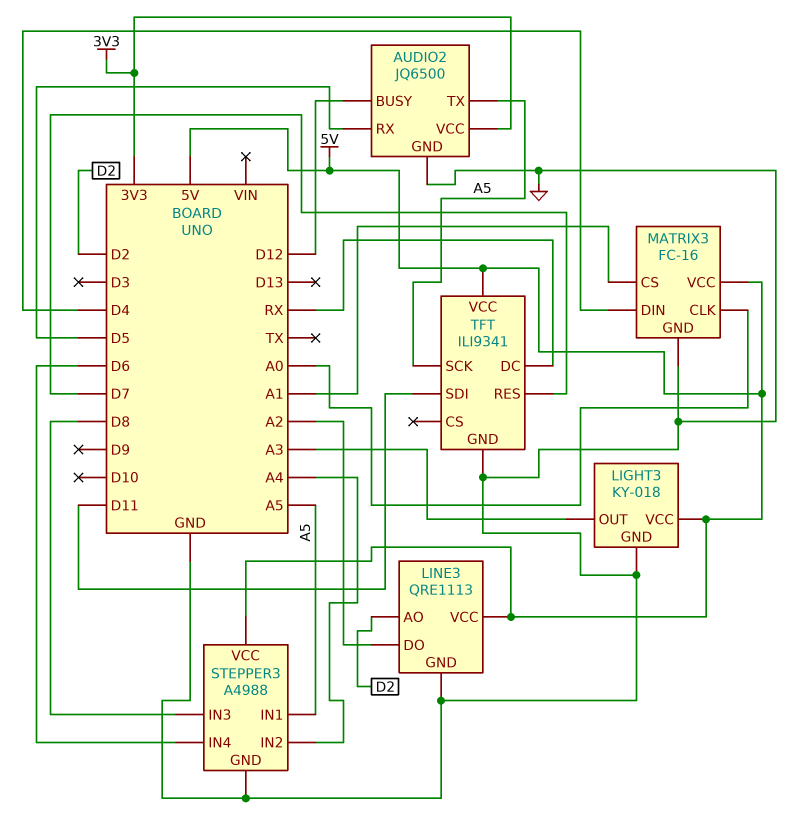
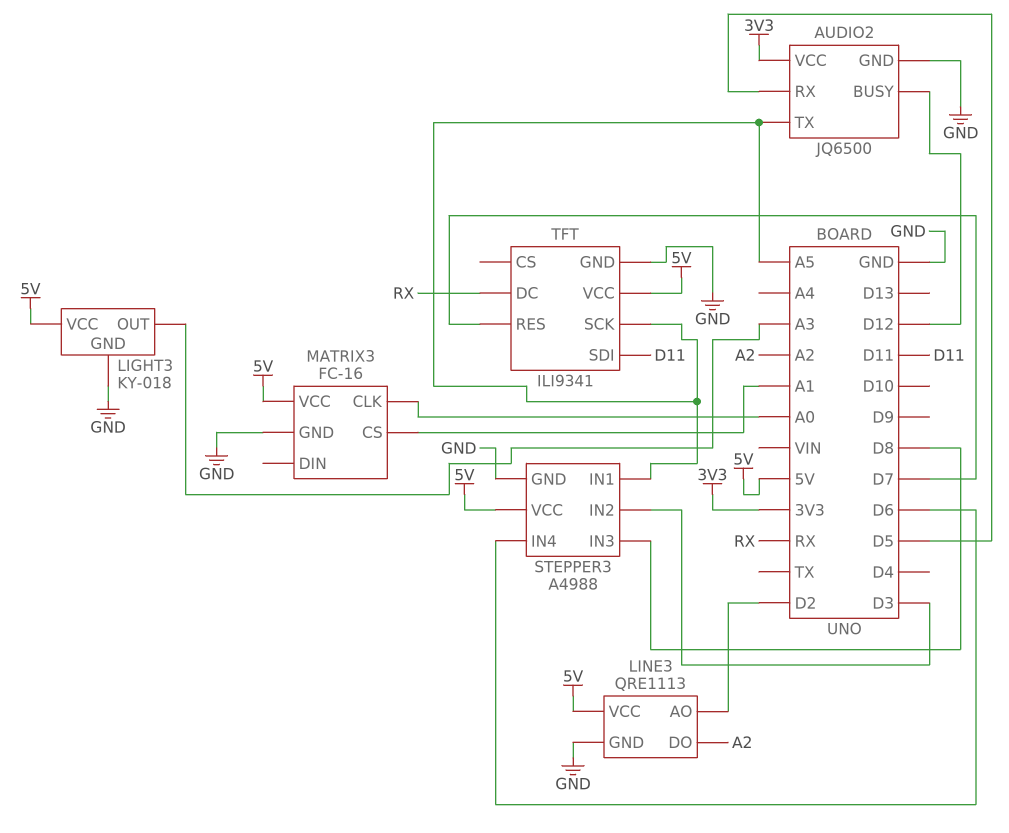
MATRIX3 pin DIN: D4 -> none
STEPPER3 pin IN2: A4 -> D3

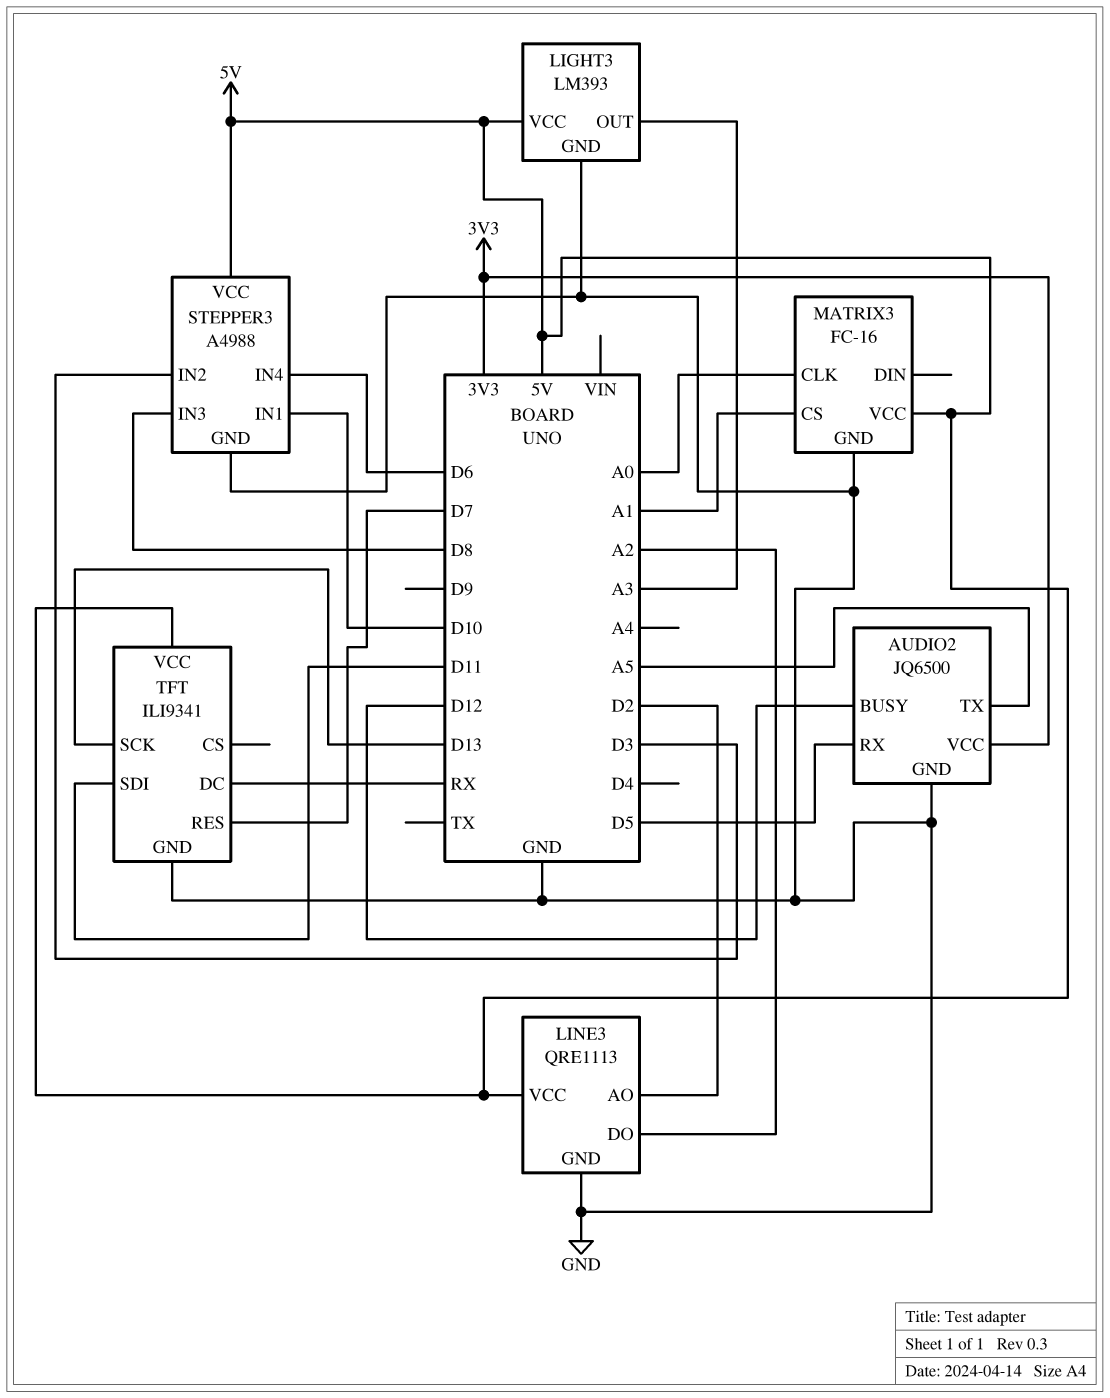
LIGHT3: KY-018 -> LM393
STEPPER3 pin IN1: A5 -> D10
TFT pin SCK: A5 -> D13

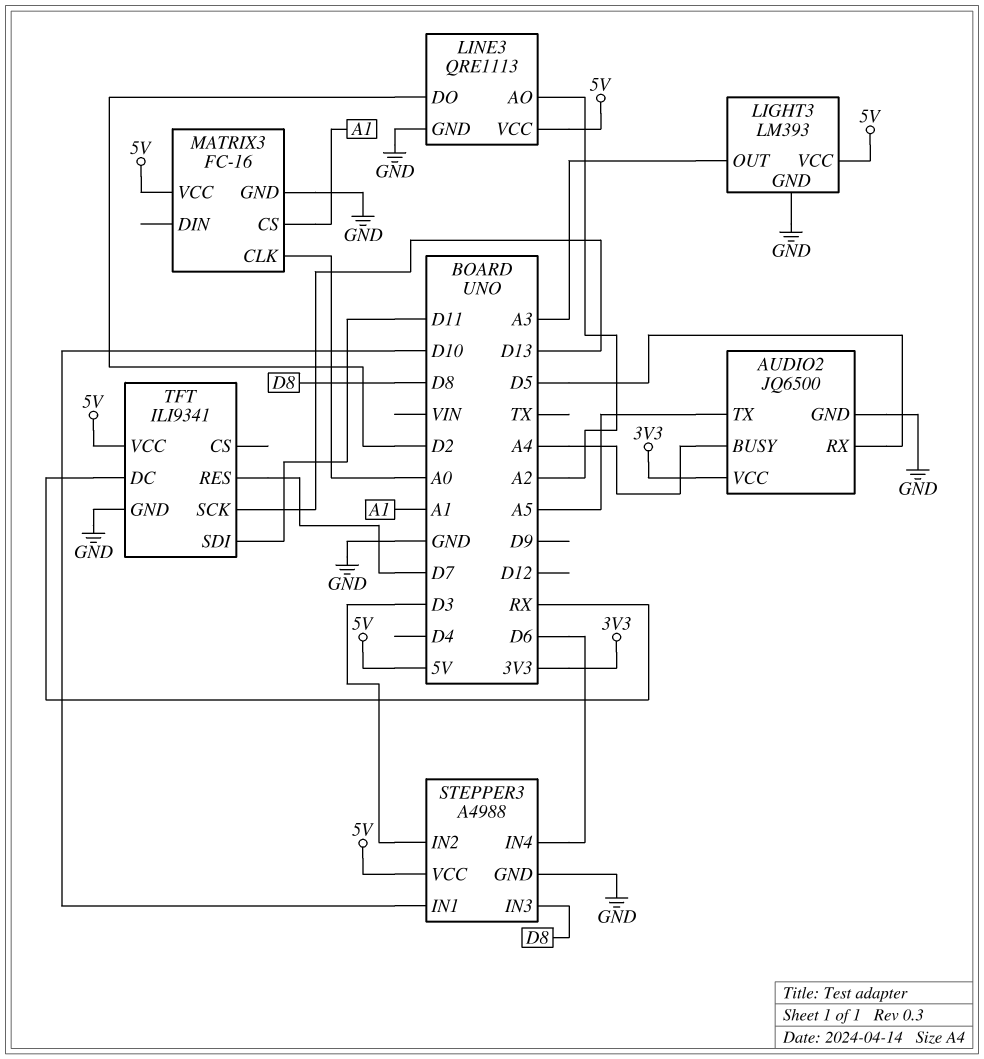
AUDIO2 pin BUSY: D12 -> A4
LINE3 pin AO: D2 -> A2
LINE3 pin DO: A2 -> D2

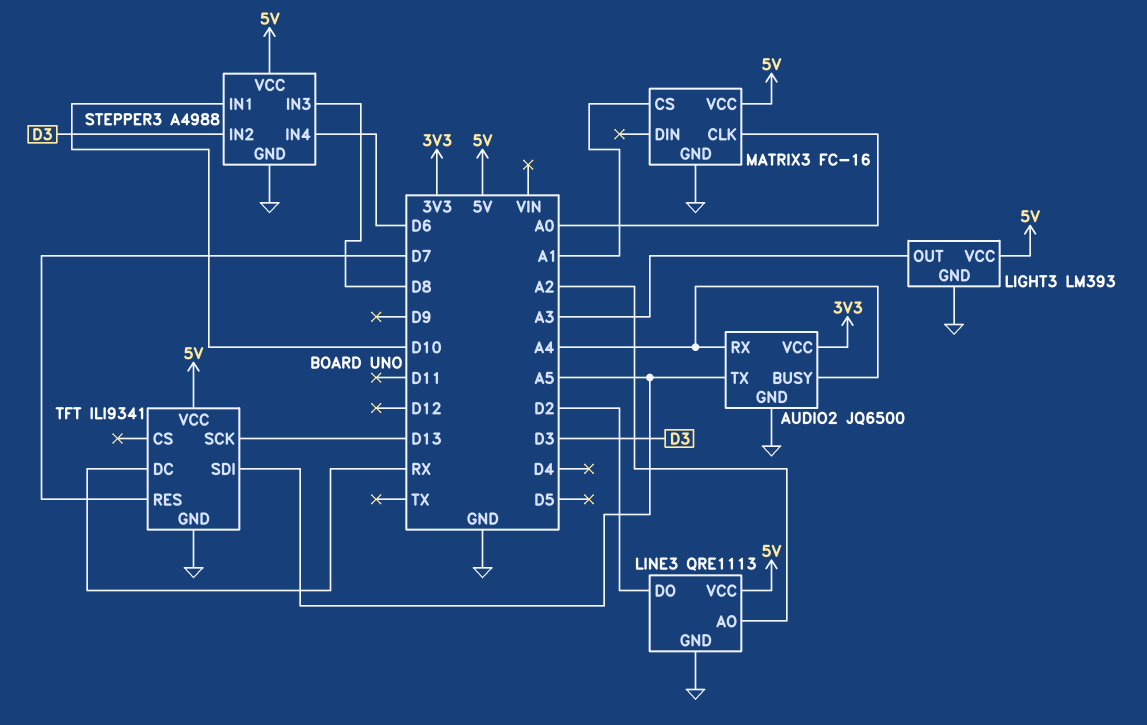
AUDIO2 pin RX: D5 -> A4
TFT pin SDI: D11 -> A5

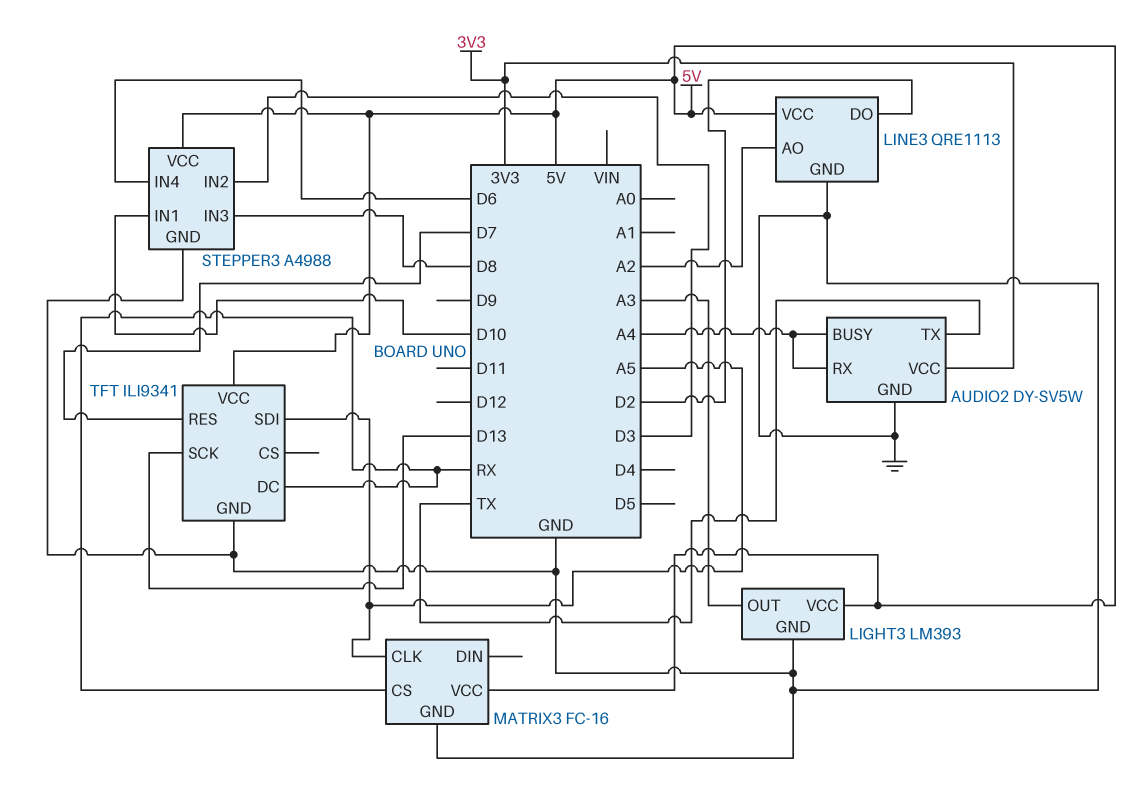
AUDIO2: JQ6500 -> DY-SV5W
AUDIO2 pin TX: A5 -> TX
MATRIX3 pin CLK: A0 -> A5
MATRIX3 pin CS: A1 -> RX

